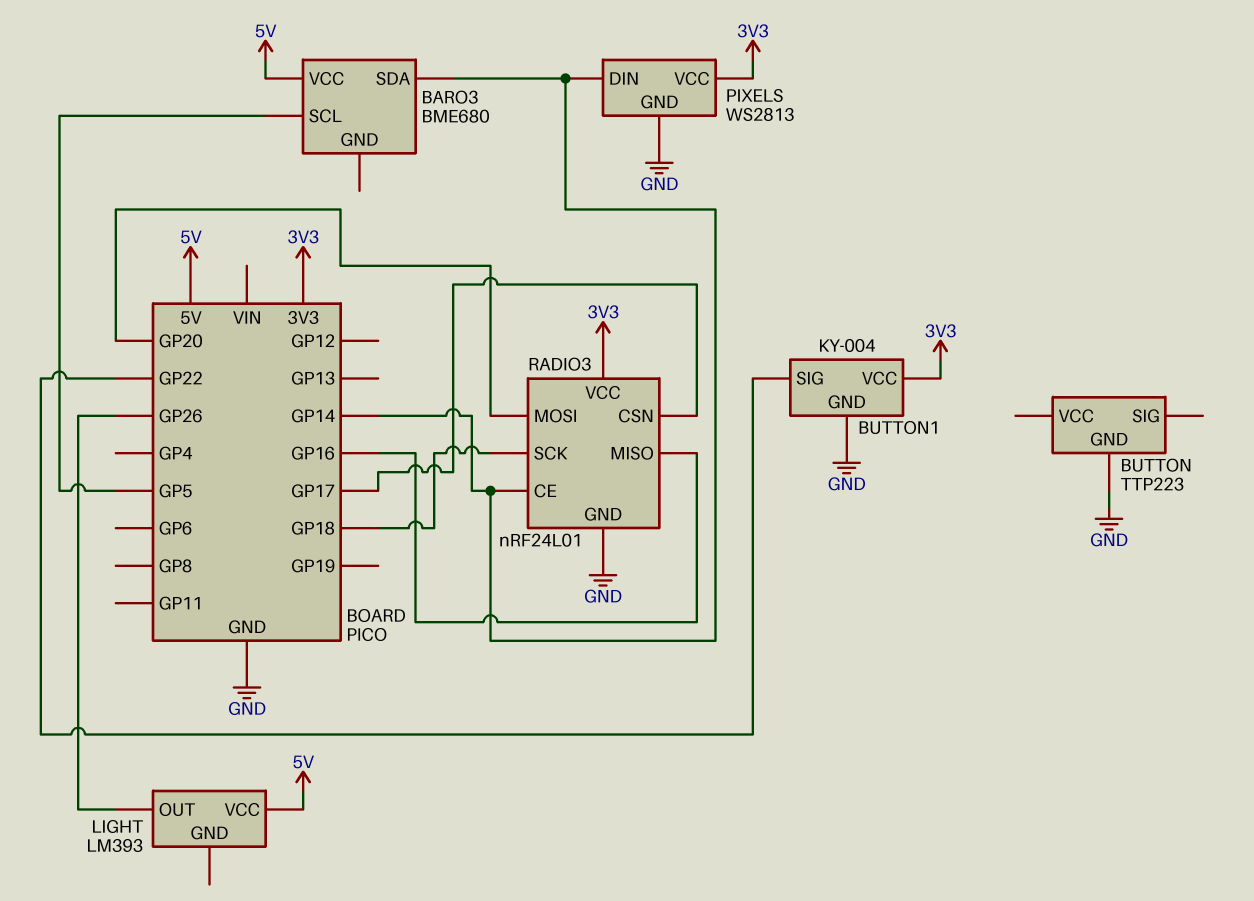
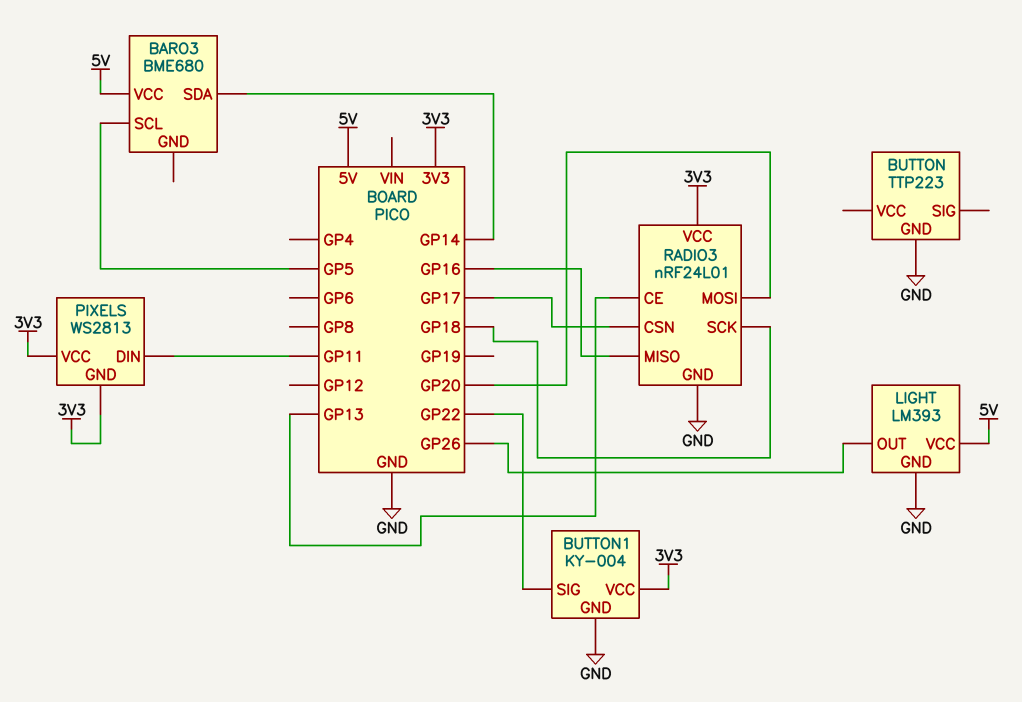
LIGHT pin GND: none -> GND
PIXELS pin DIN: GP14 -> GP11
PIXELS pin GND: GND -> 3V3
RADIO3 pin CE: GP14 -> GP13

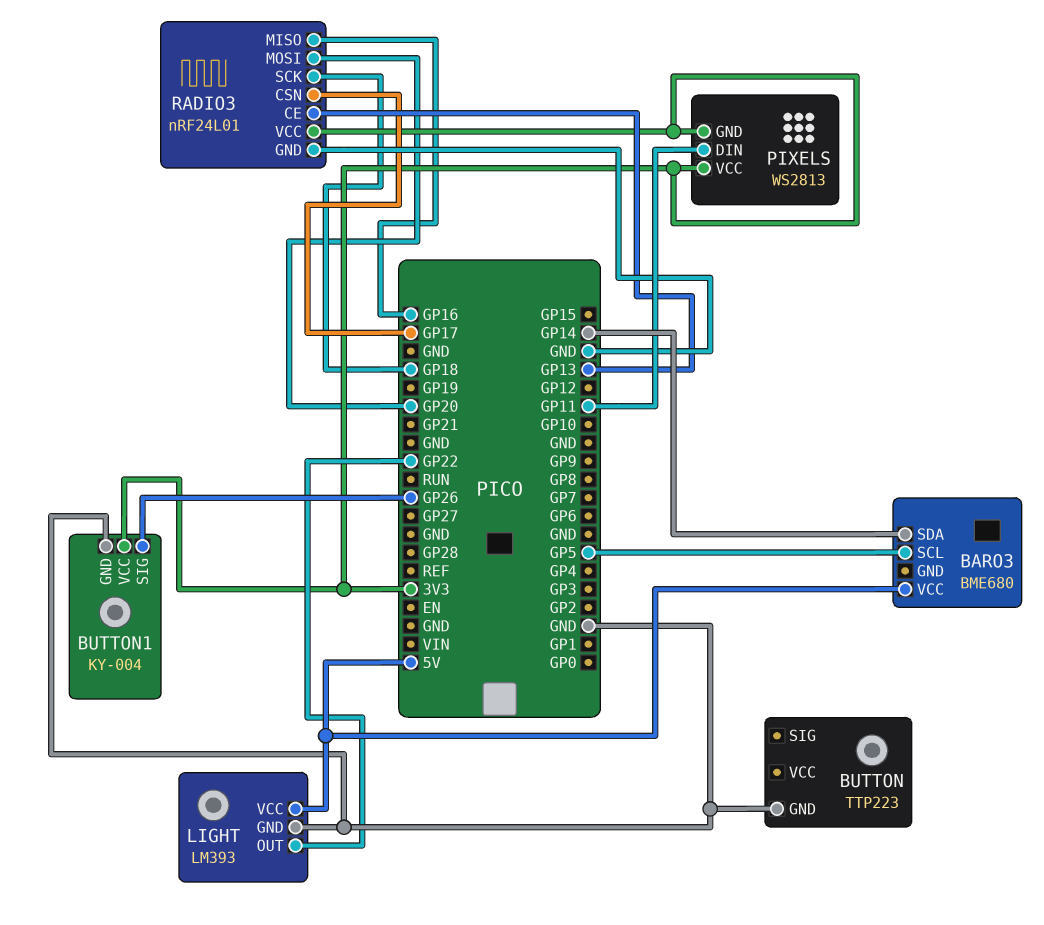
BUTTON1 pin SIG: GP22 -> GP26
LIGHT pin OUT: GP26 -> GP22

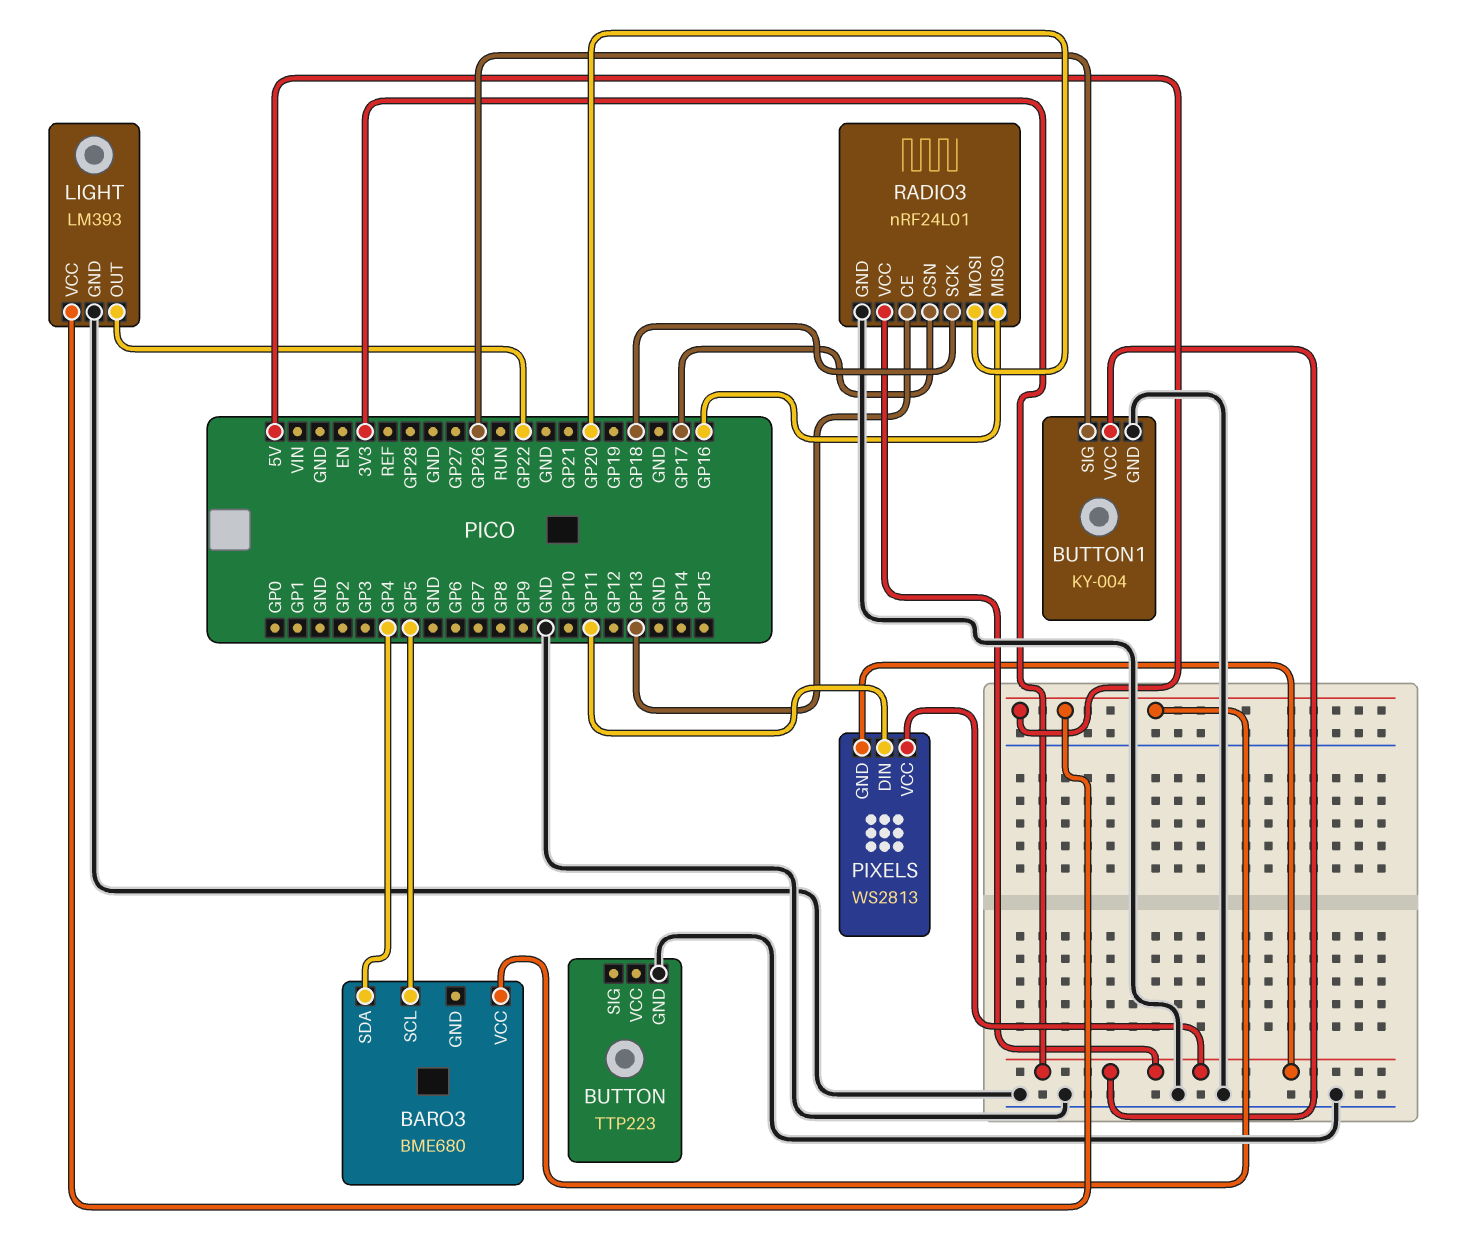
BARO3 pin SDA: GP14 -> GP4

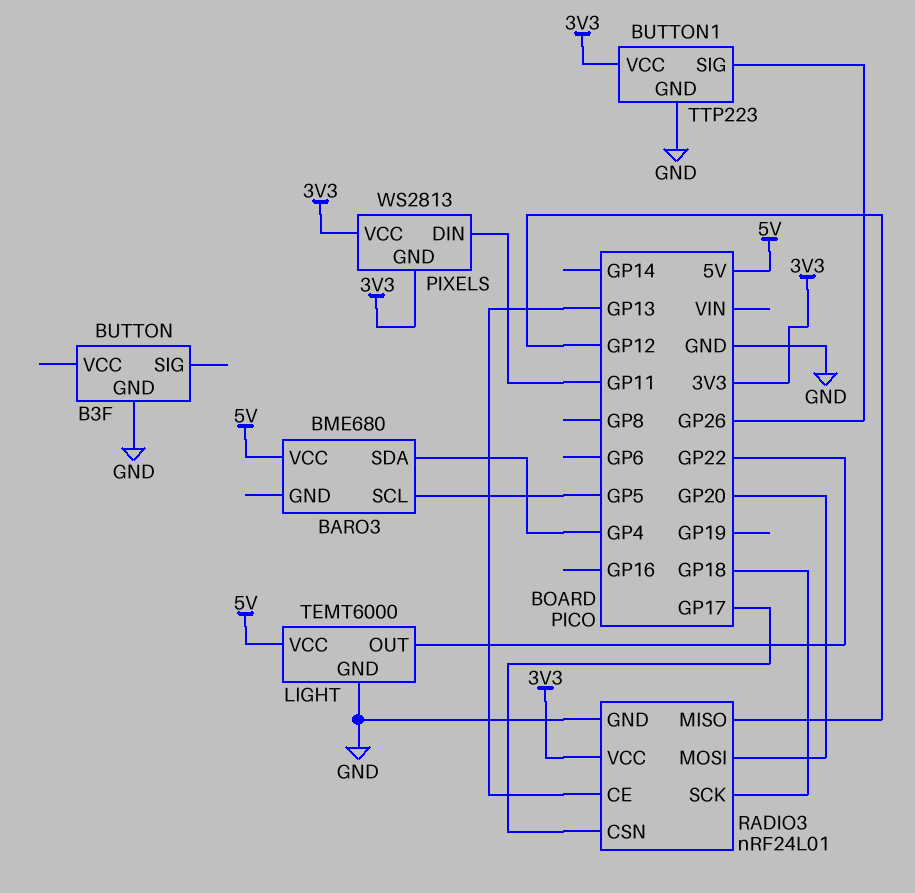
BUTTON: TTP223 -> B3F
BUTTON1: KY-004 -> TTP223
LIGHT: LM393 -> TEMT6000
RADIO3 pin MISO: GP16 -> GP12

